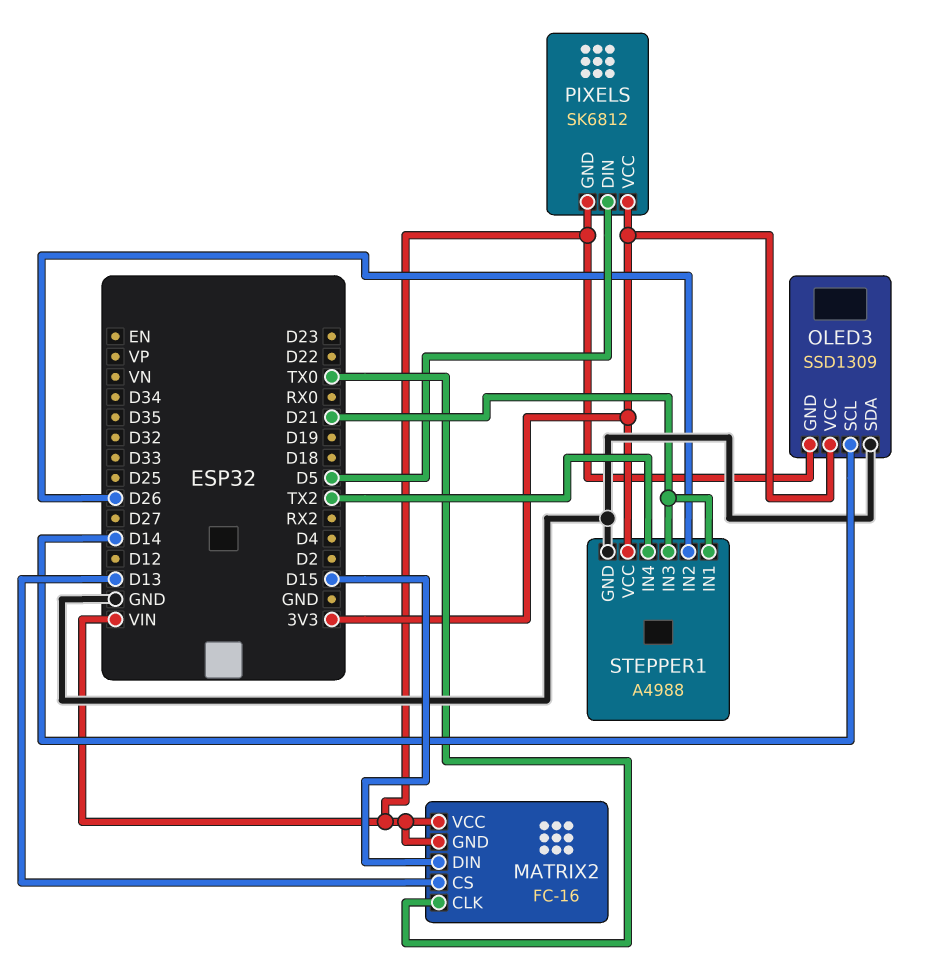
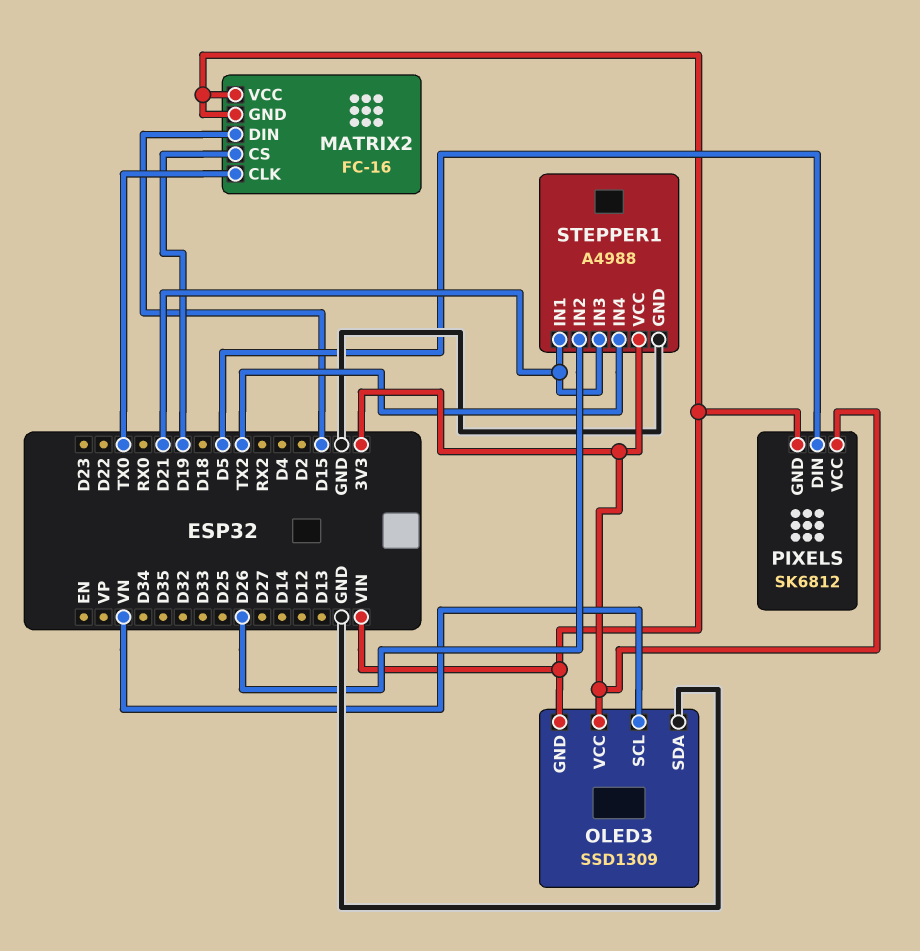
MATRIX2 pin CS: D13 -> D19
OLED3 pin SCL: D14 -> VN

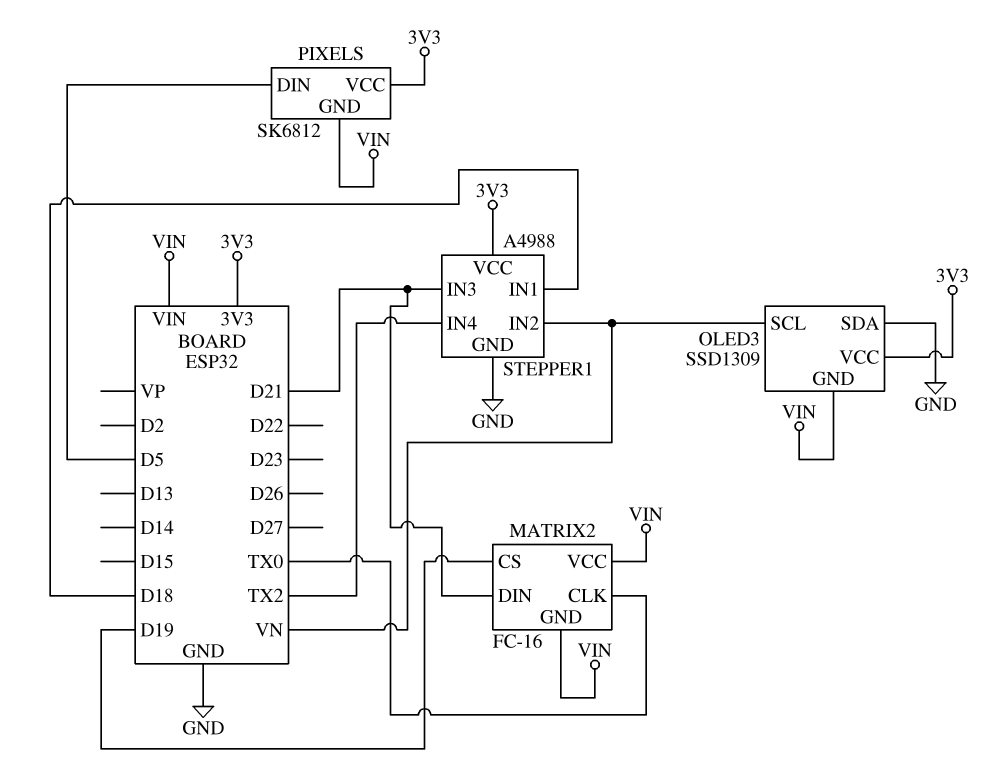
MATRIX2 pin DIN: D15 -> D21
STEPPER1 pin IN1: D21 -> D18
STEPPER1 pin IN2: D26 -> VN

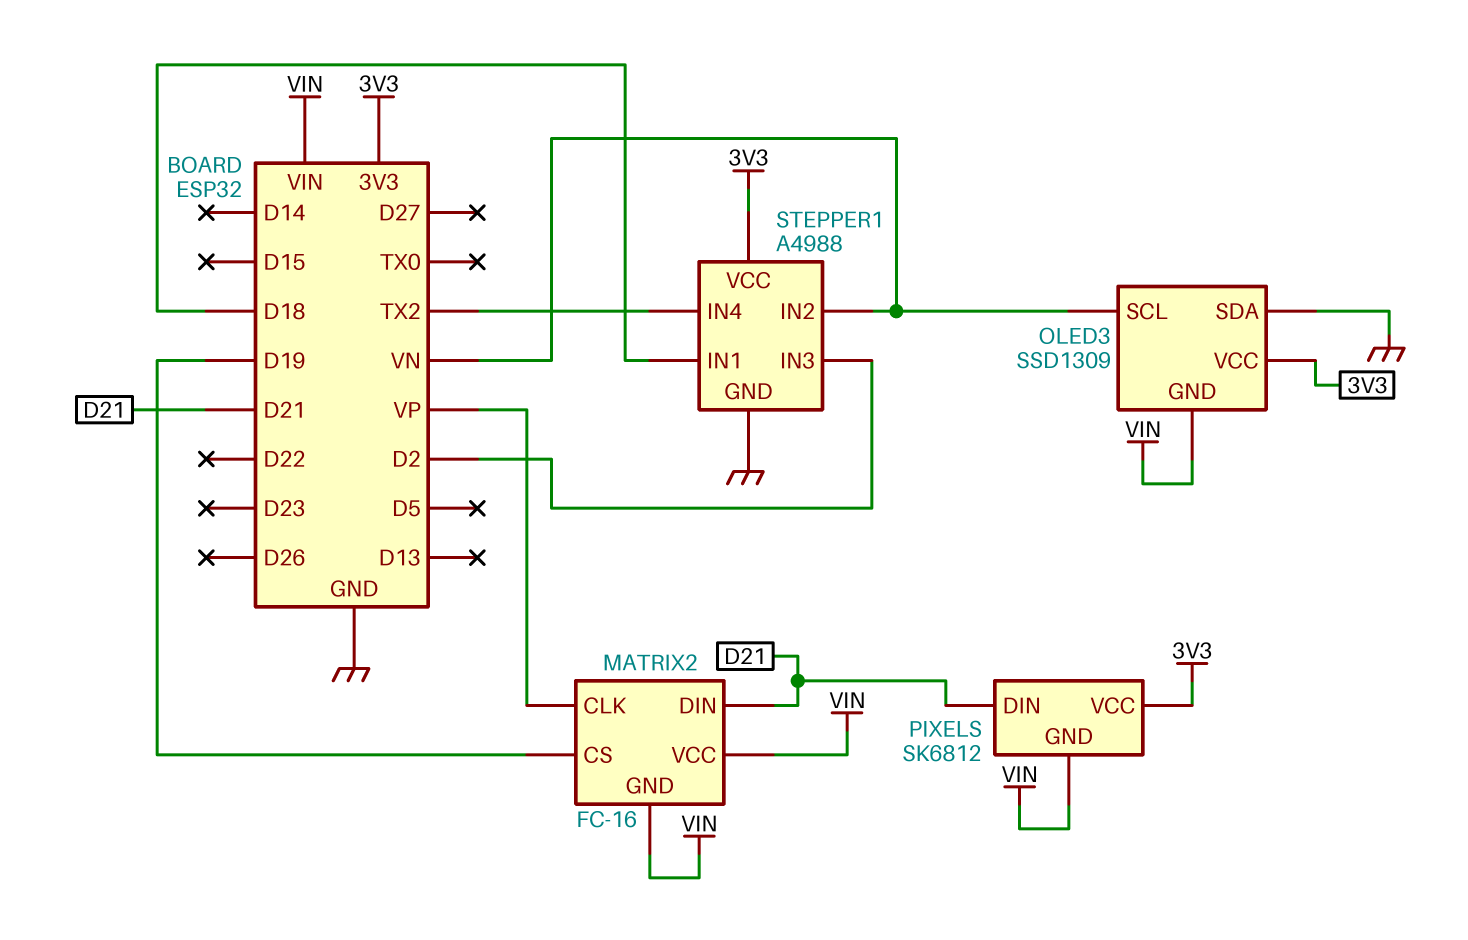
MATRIX2 pin CLK: TX0 -> VP
PIXELS pin DIN: D5 -> D21
STEPPER1 pin IN3: D21 -> D2

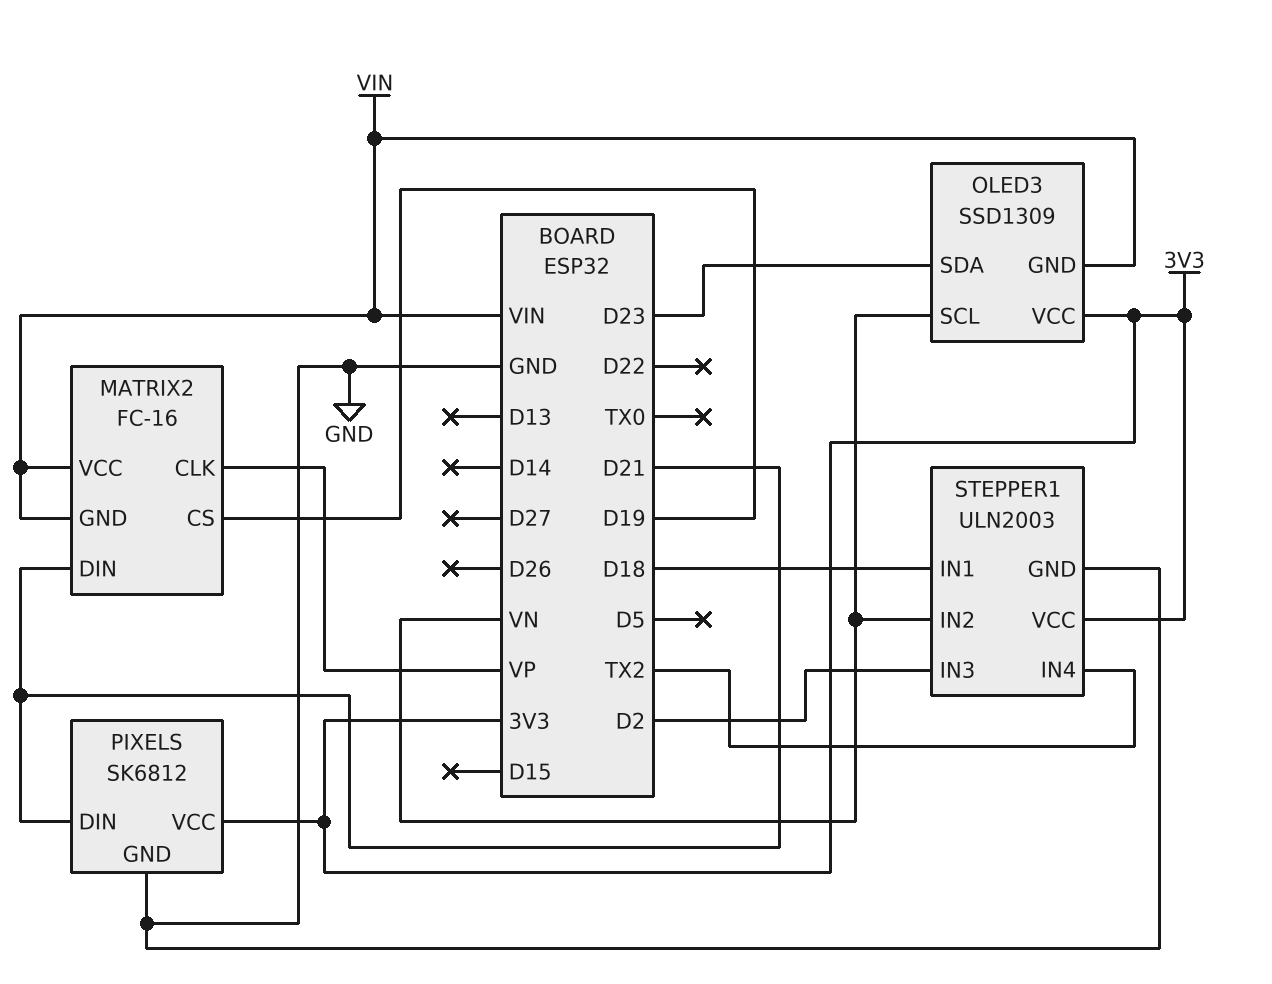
OLED3 pin SDA: GND -> D23
PIXELS pin GND: VIN -> GND
STEPPER1: A4988 -> ULN2003

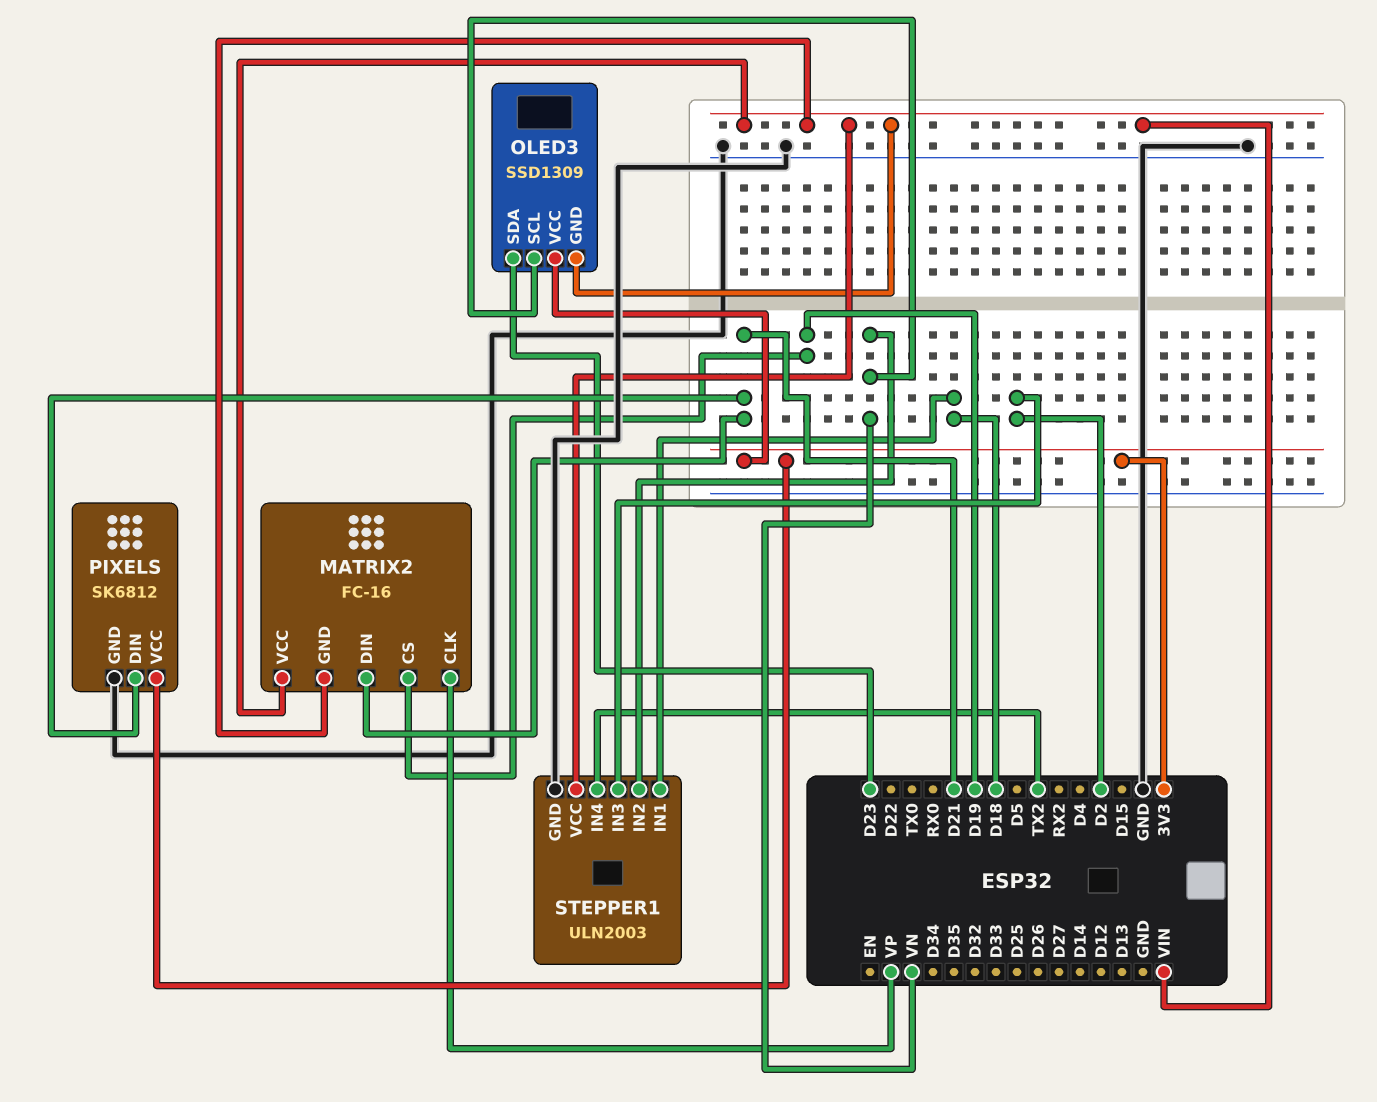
STEPPER1 pin VCC: 3V3 -> VIN

